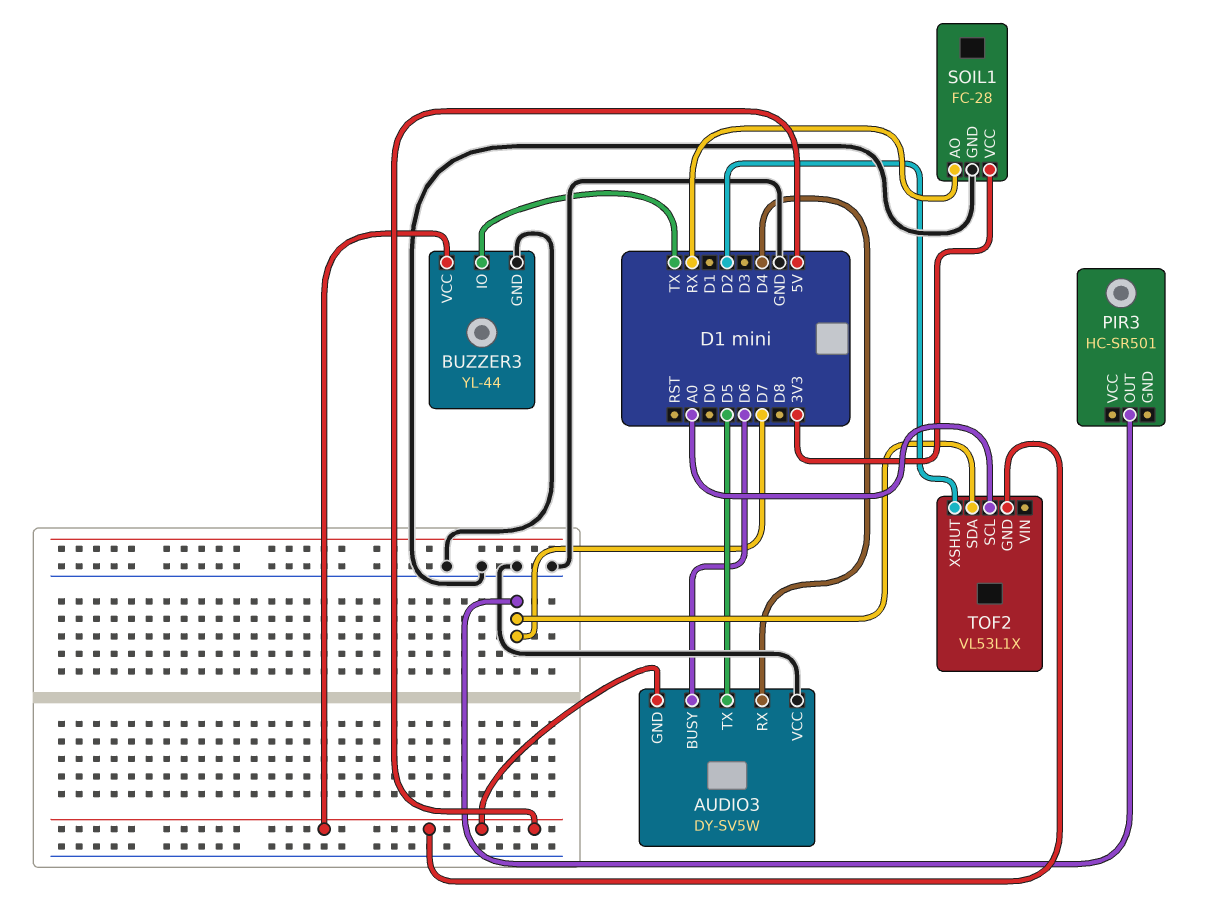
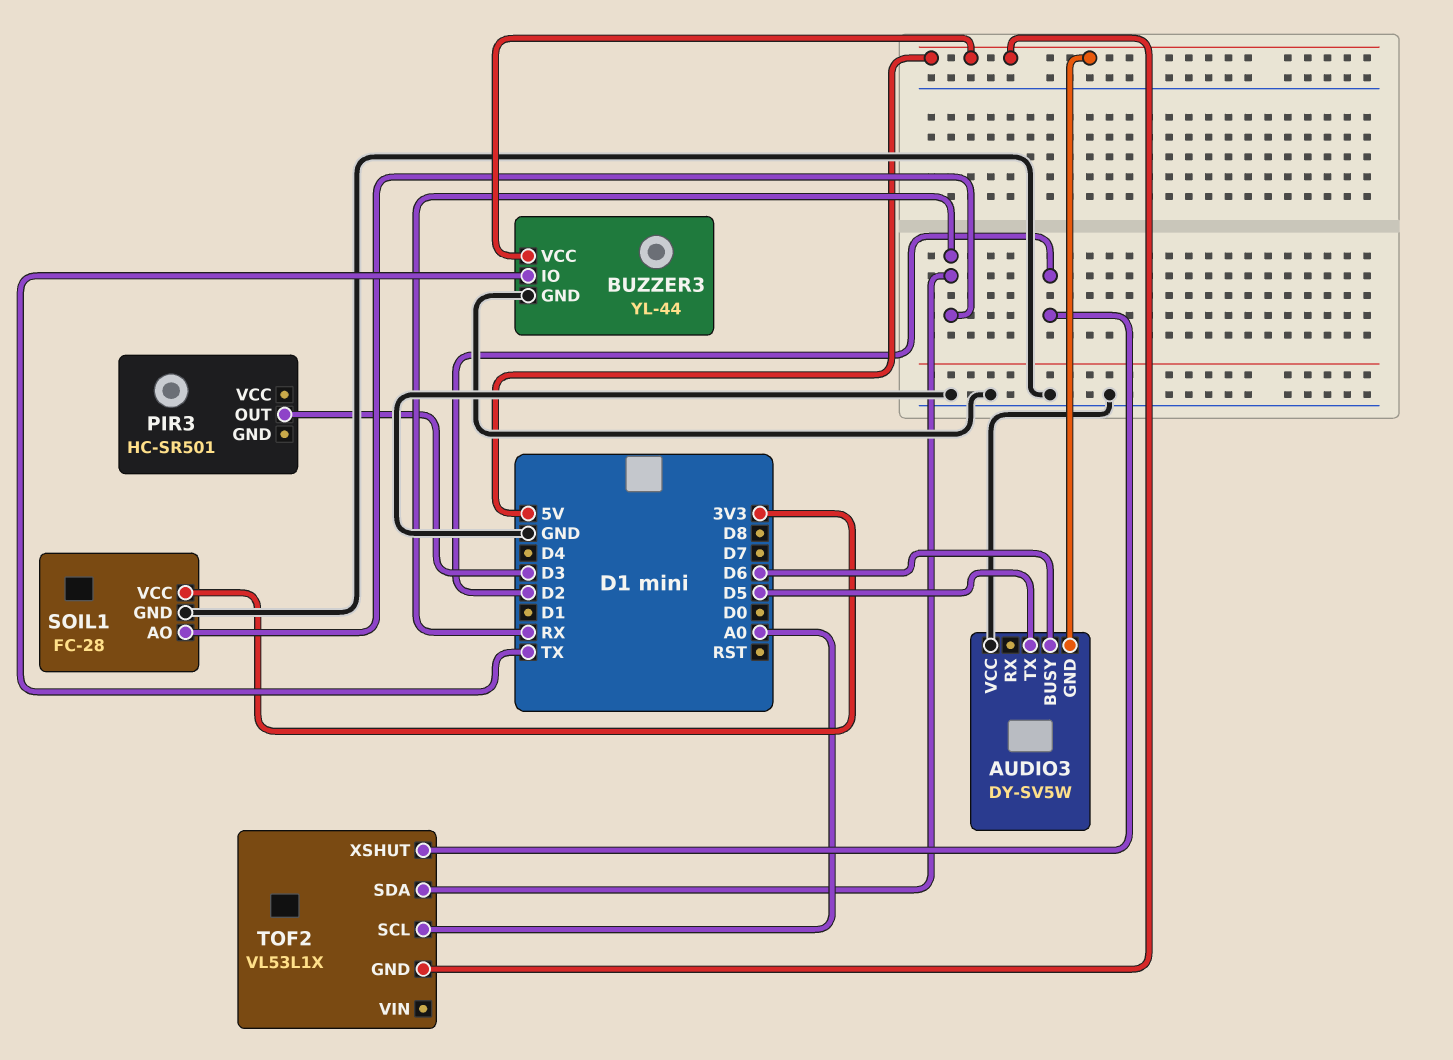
AUDIO3 pin RX: D4 -> none
PIR3 pin OUT: D7 -> D3
TOF2 pin SDA: D7 -> RX

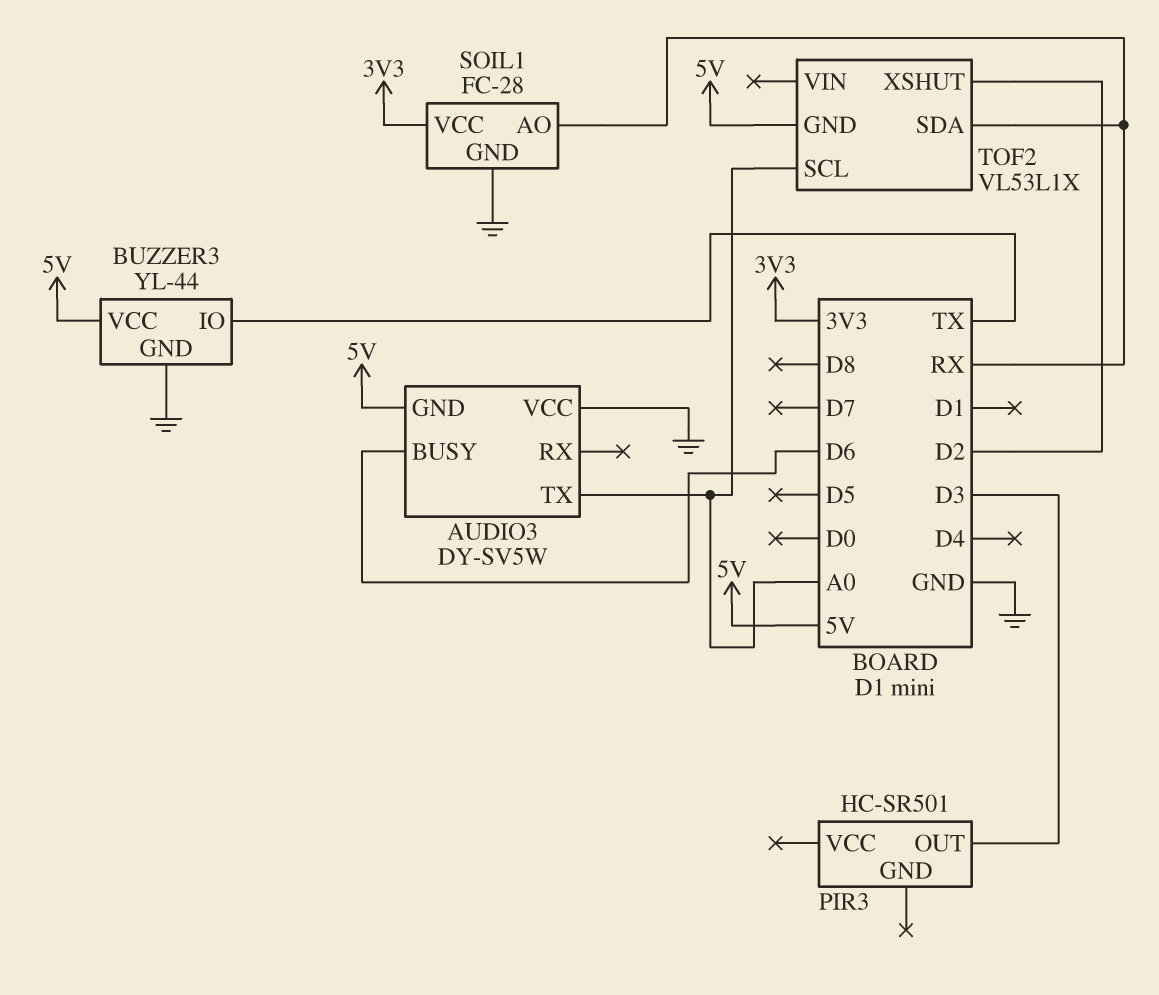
AUDIO3 pin TX: D5 -> A0

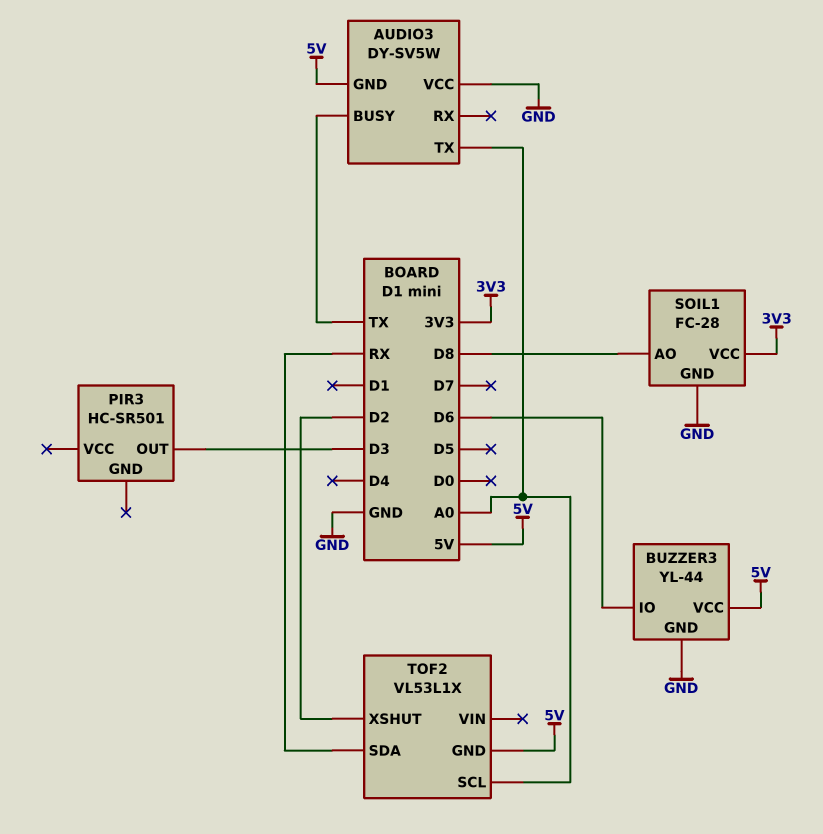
AUDIO3 pin BUSY: D6 -> TX
BUZZER3 pin IO: TX -> D6
SOIL1 pin AO: RX -> D8

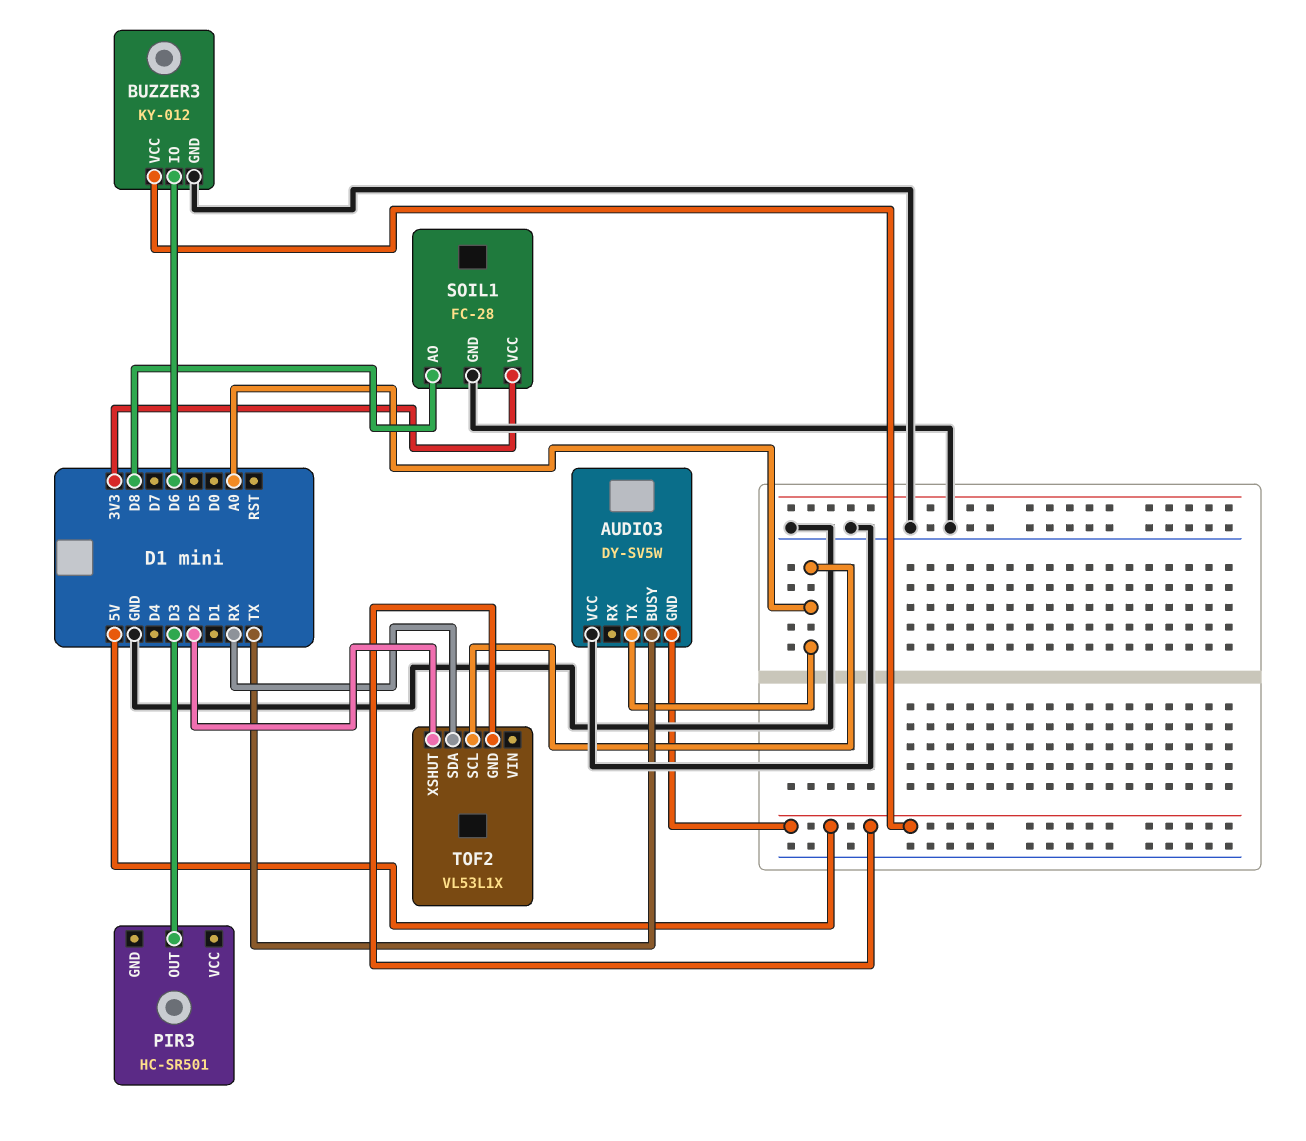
BUZZER3: YL-44 -> KY-012

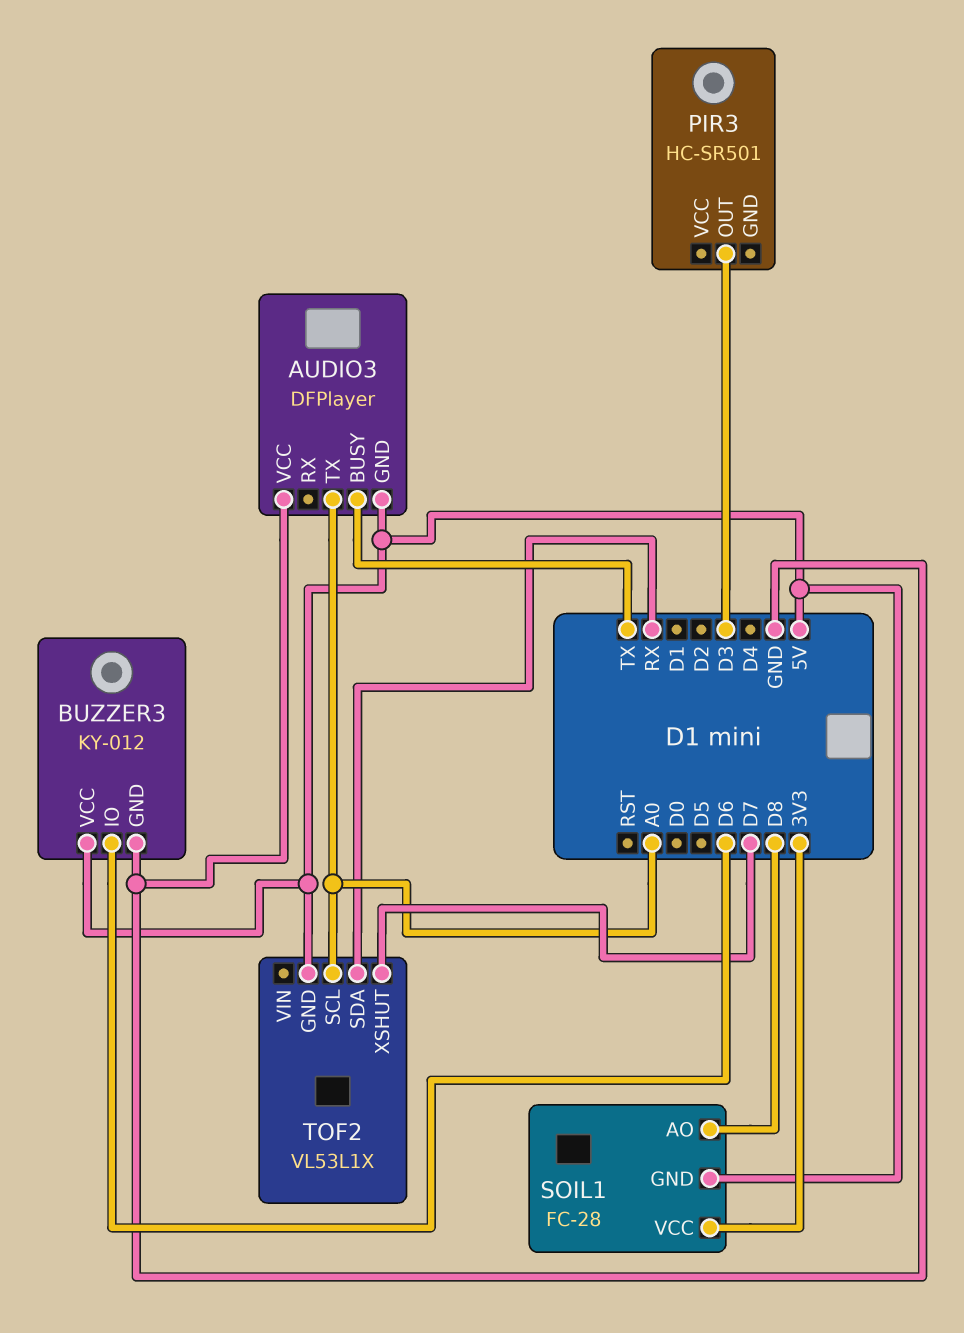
AUDIO3: DY-SV5W -> DFPlayer
SOIL1 pin GND: GND -> 5V
TOF2 pin XSHUT: D2 -> D7

